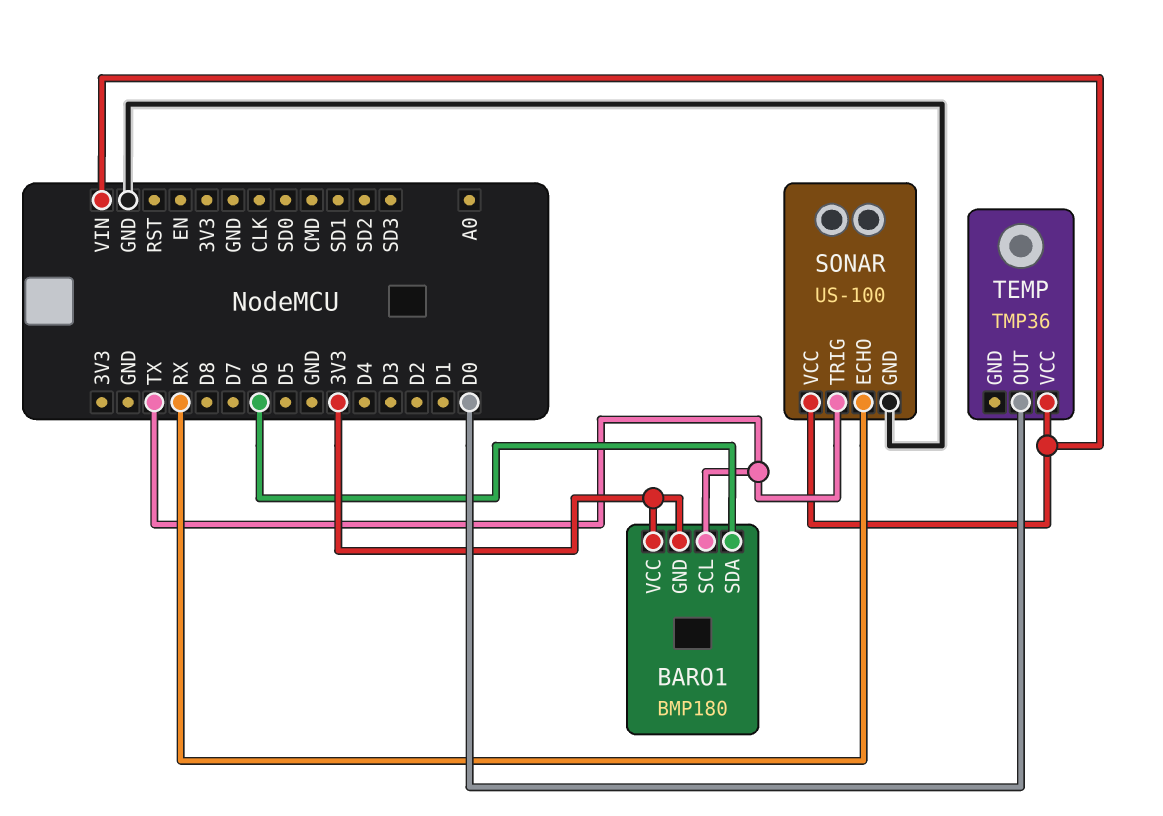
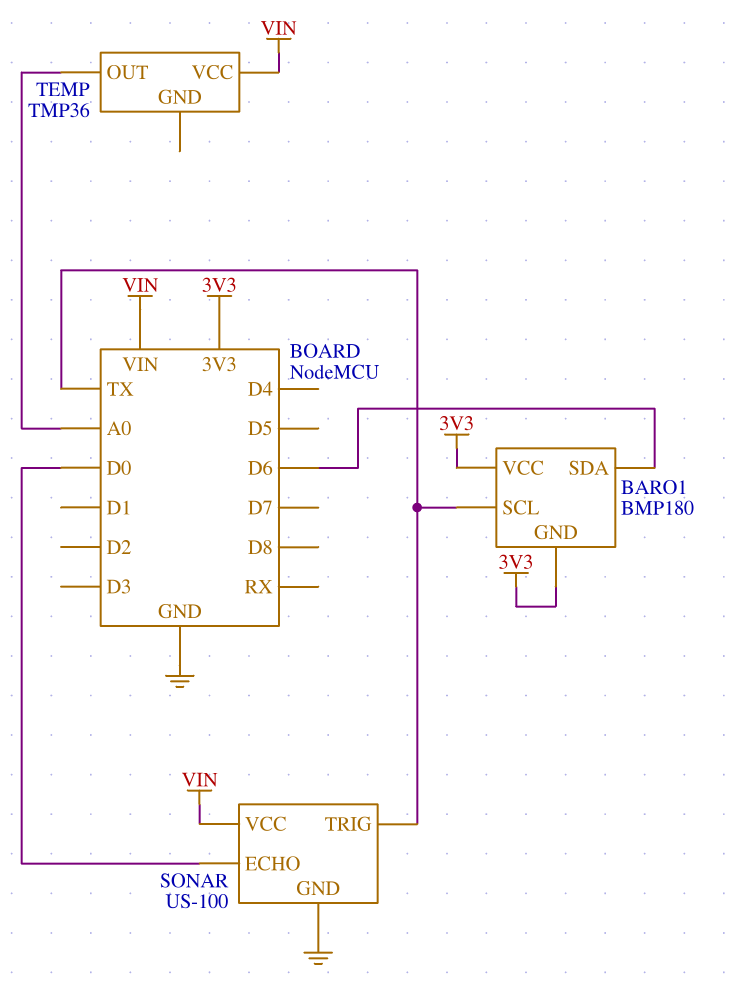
SONAR pin ECHO: RX -> D0
TEMP pin OUT: D0 -> A0

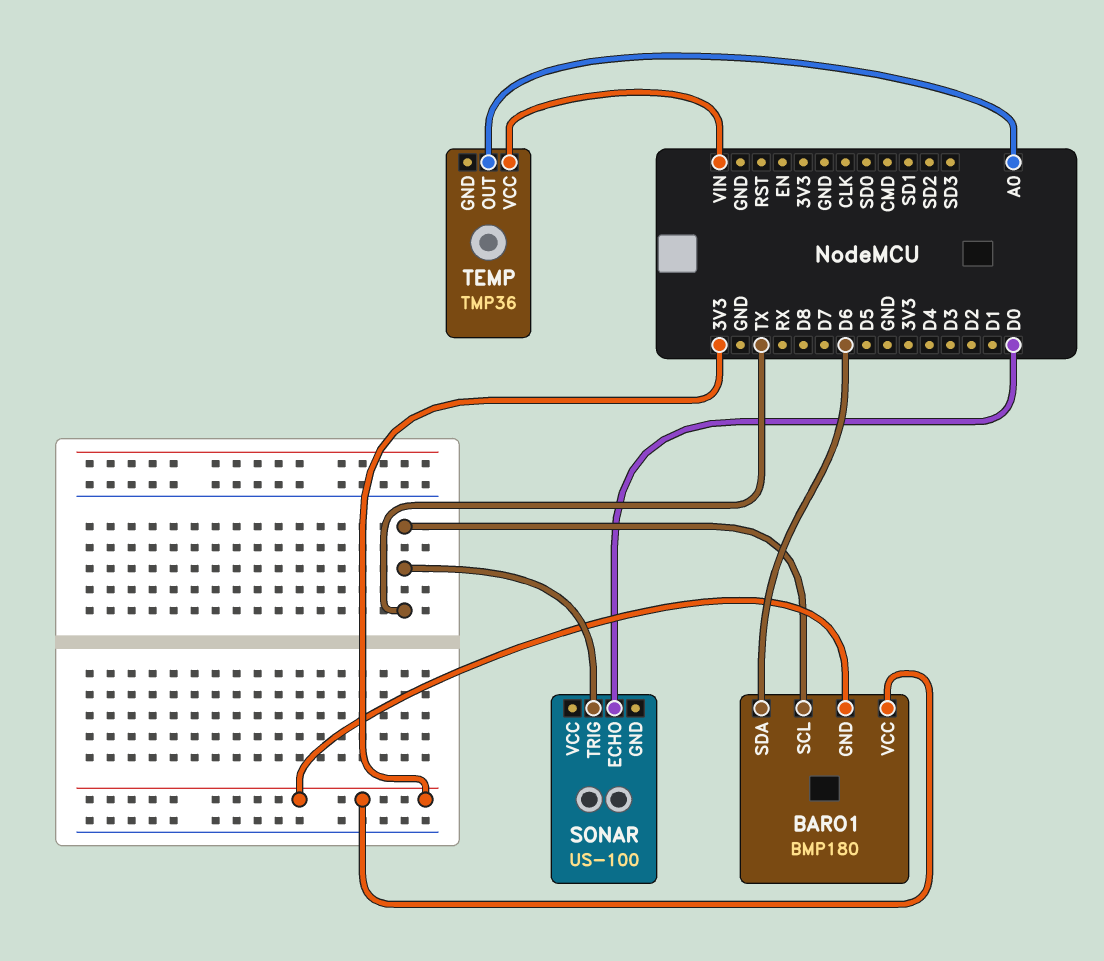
SONAR pin GND: GND -> none
SONAR pin VCC: VIN -> none

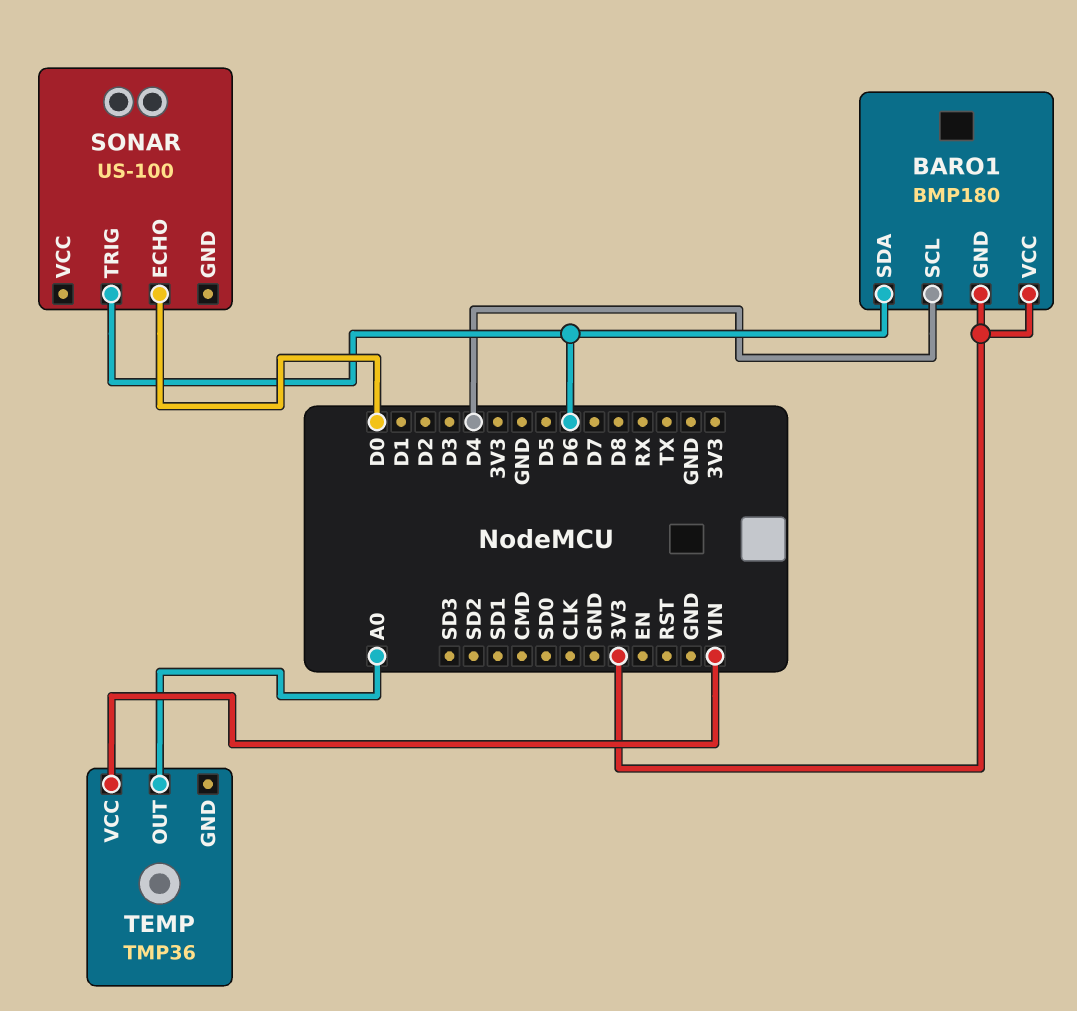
BARO1 pin SCL: TX -> D4
SONAR pin TRIG: TX -> D6

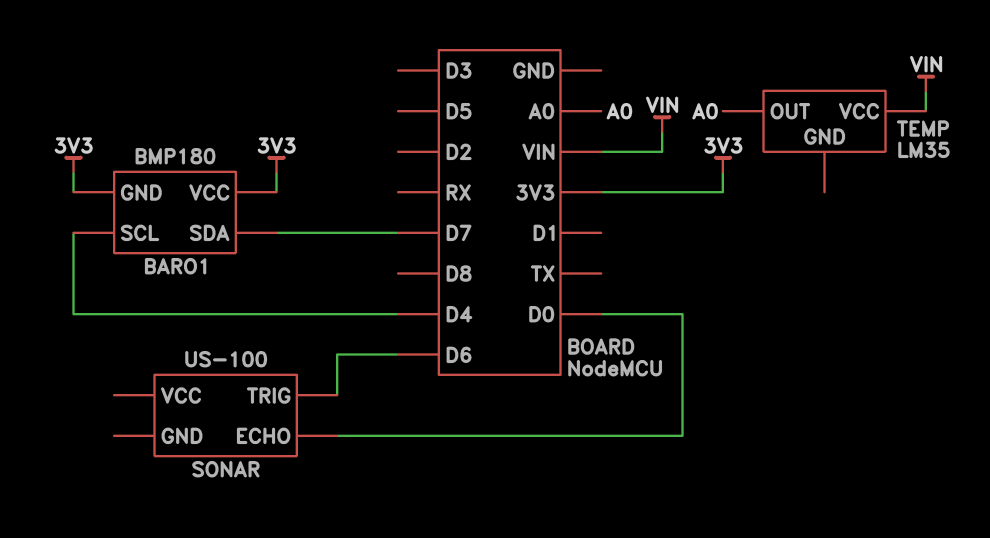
BARO1 pin SDA: D6 -> D7
TEMP: TMP36 -> LM35

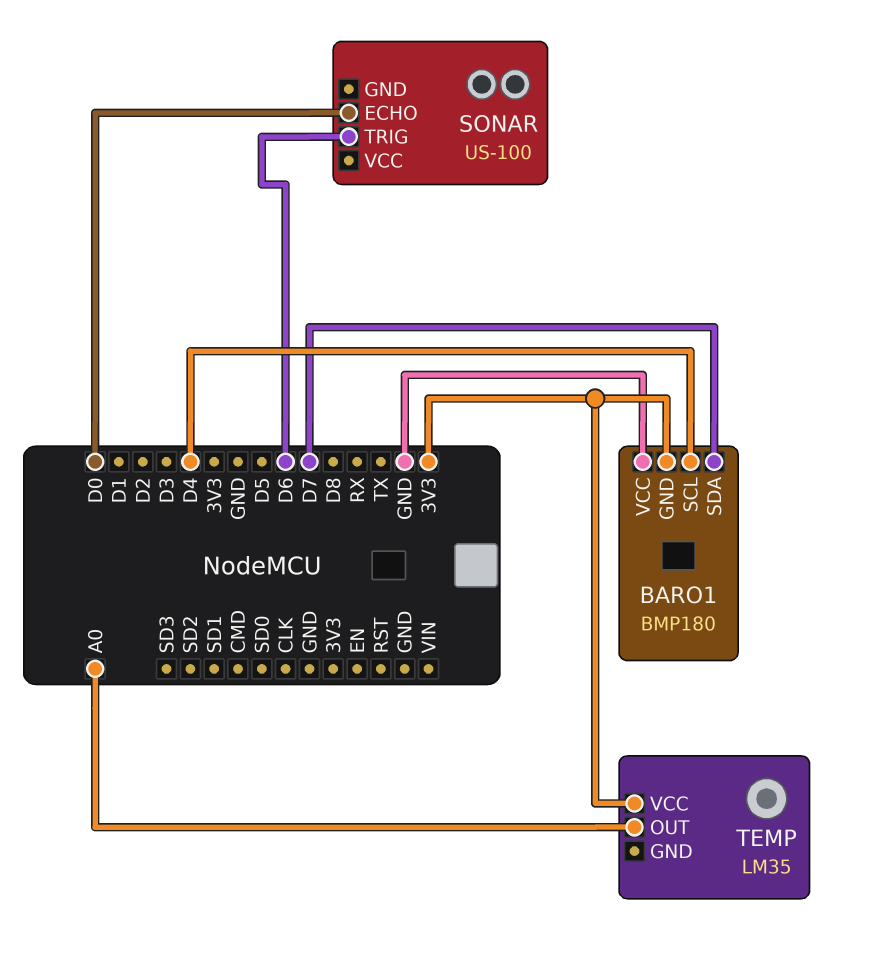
BARO1 pin VCC: 3V3 -> GND
TEMP pin VCC: VIN -> 3V3

